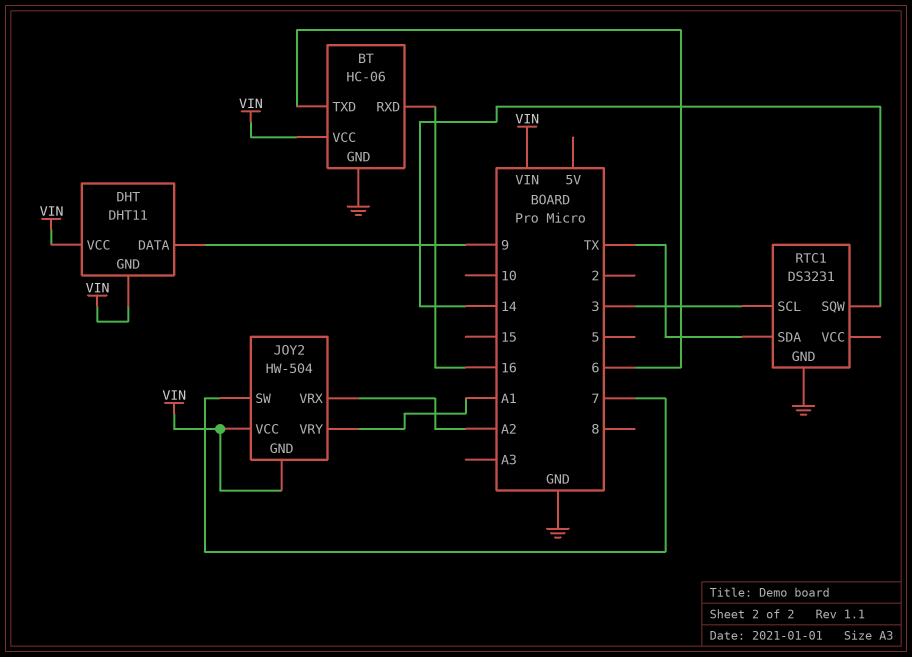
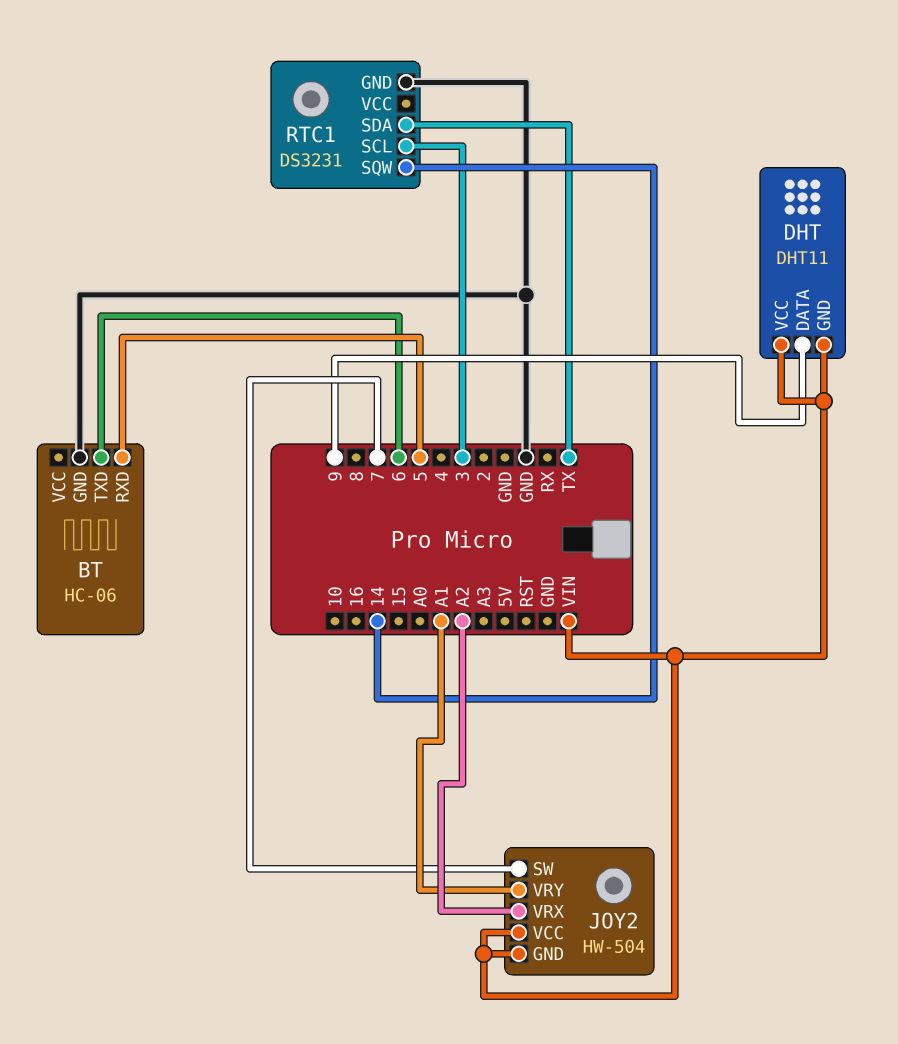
BT pin RXD: 16 -> 5
BT pin VCC: VIN -> none

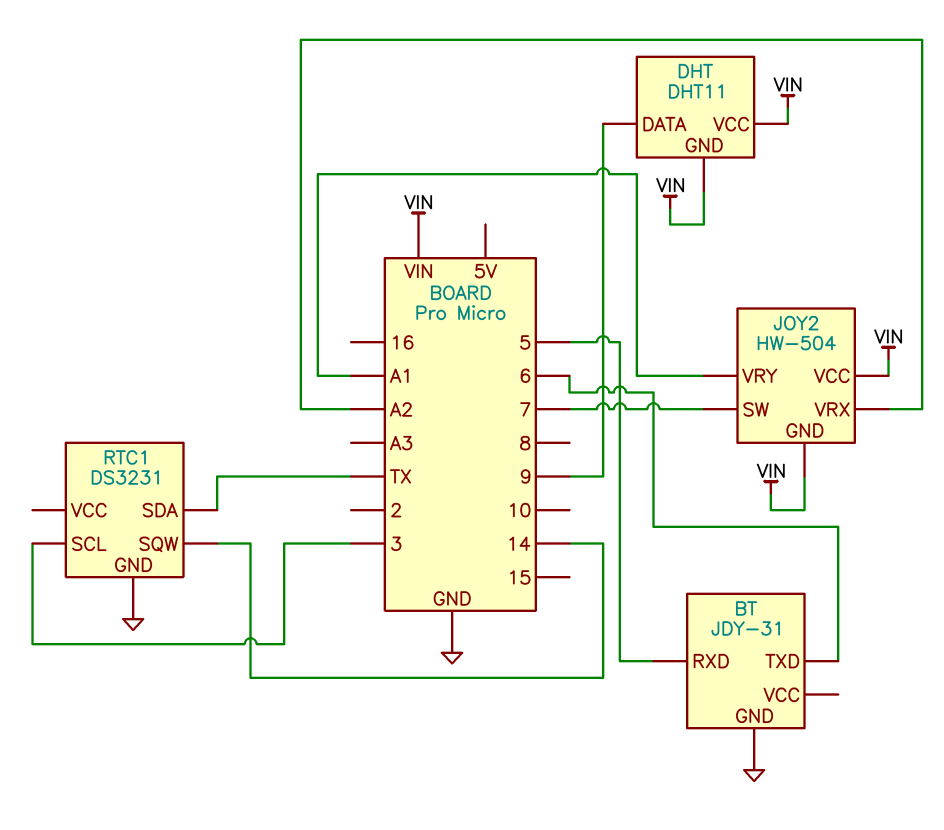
BT: HC-06 -> JDY-31

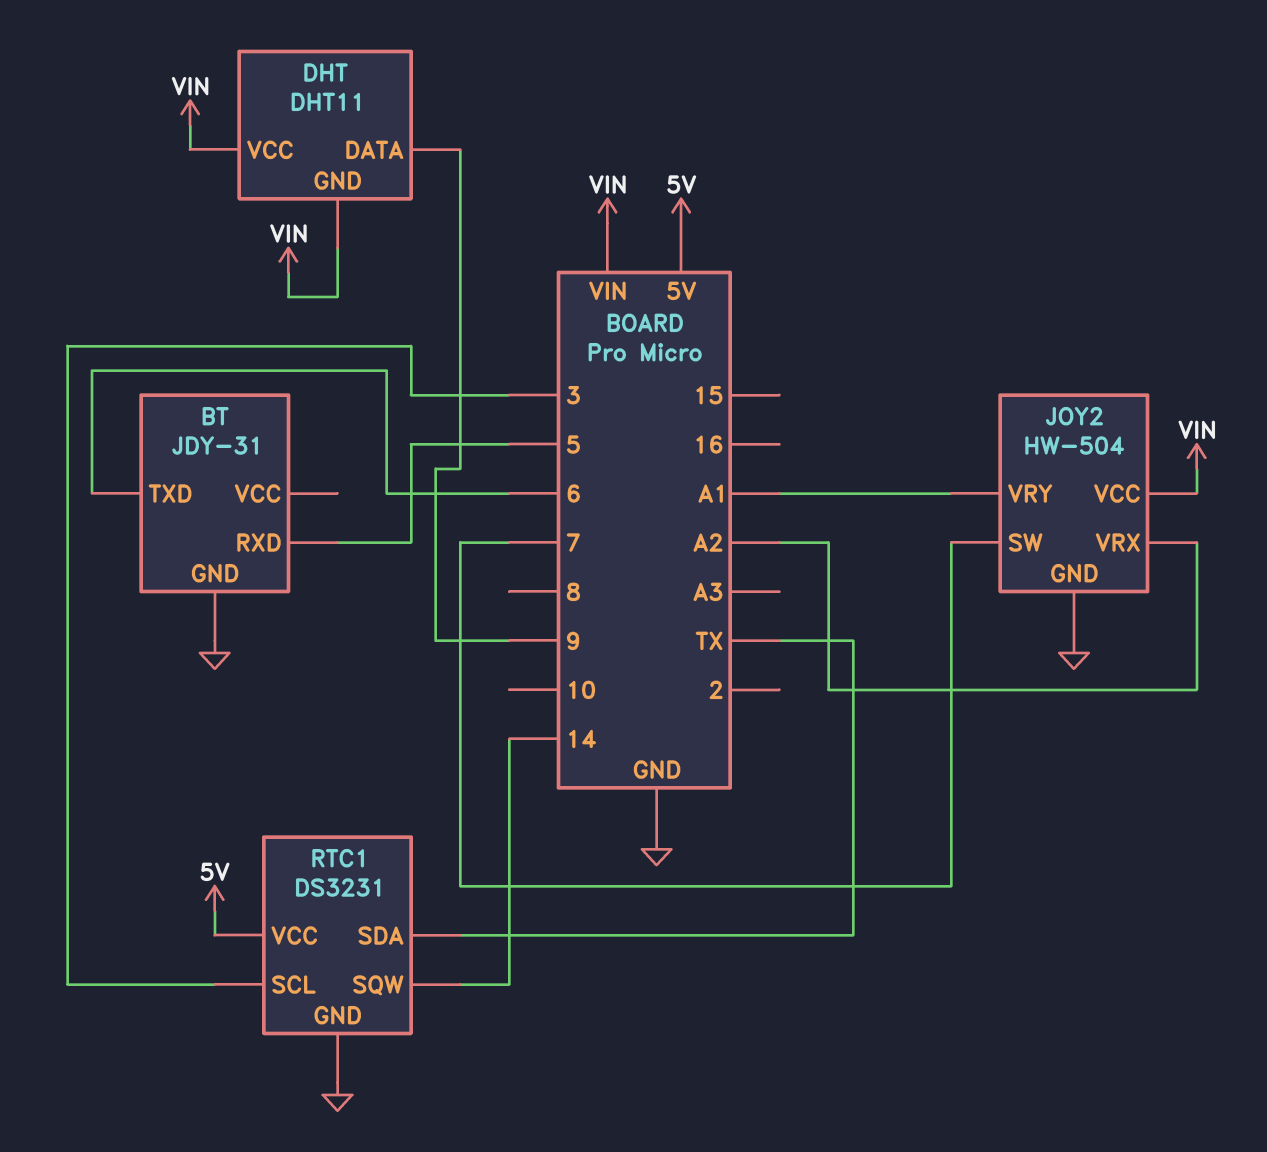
JOY2 pin GND: VIN -> GND
RTC1 pin VCC: none -> 5V

